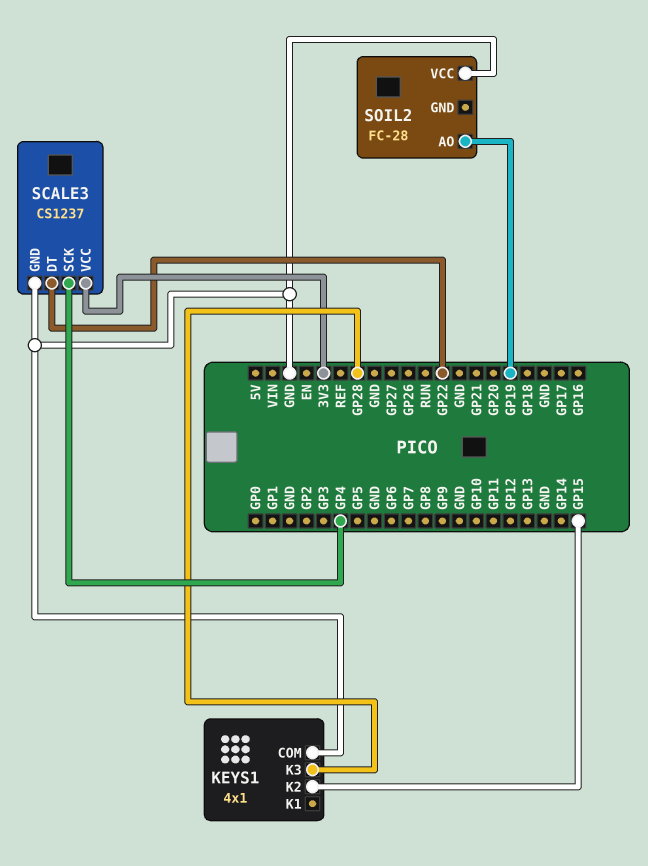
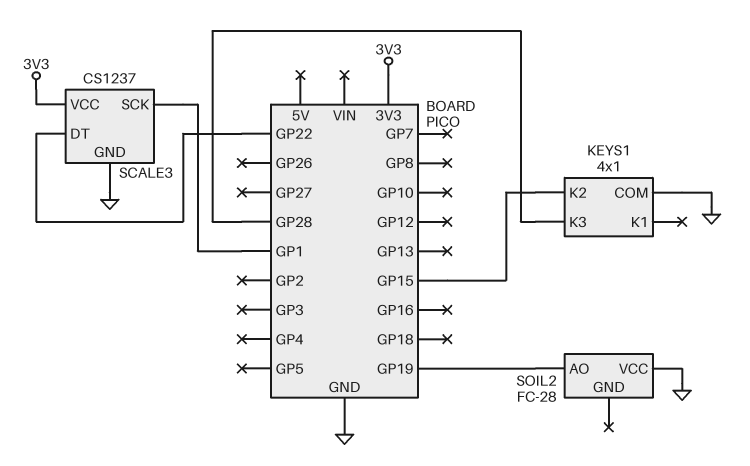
SCALE3 pin SCK: GP4 -> GP1

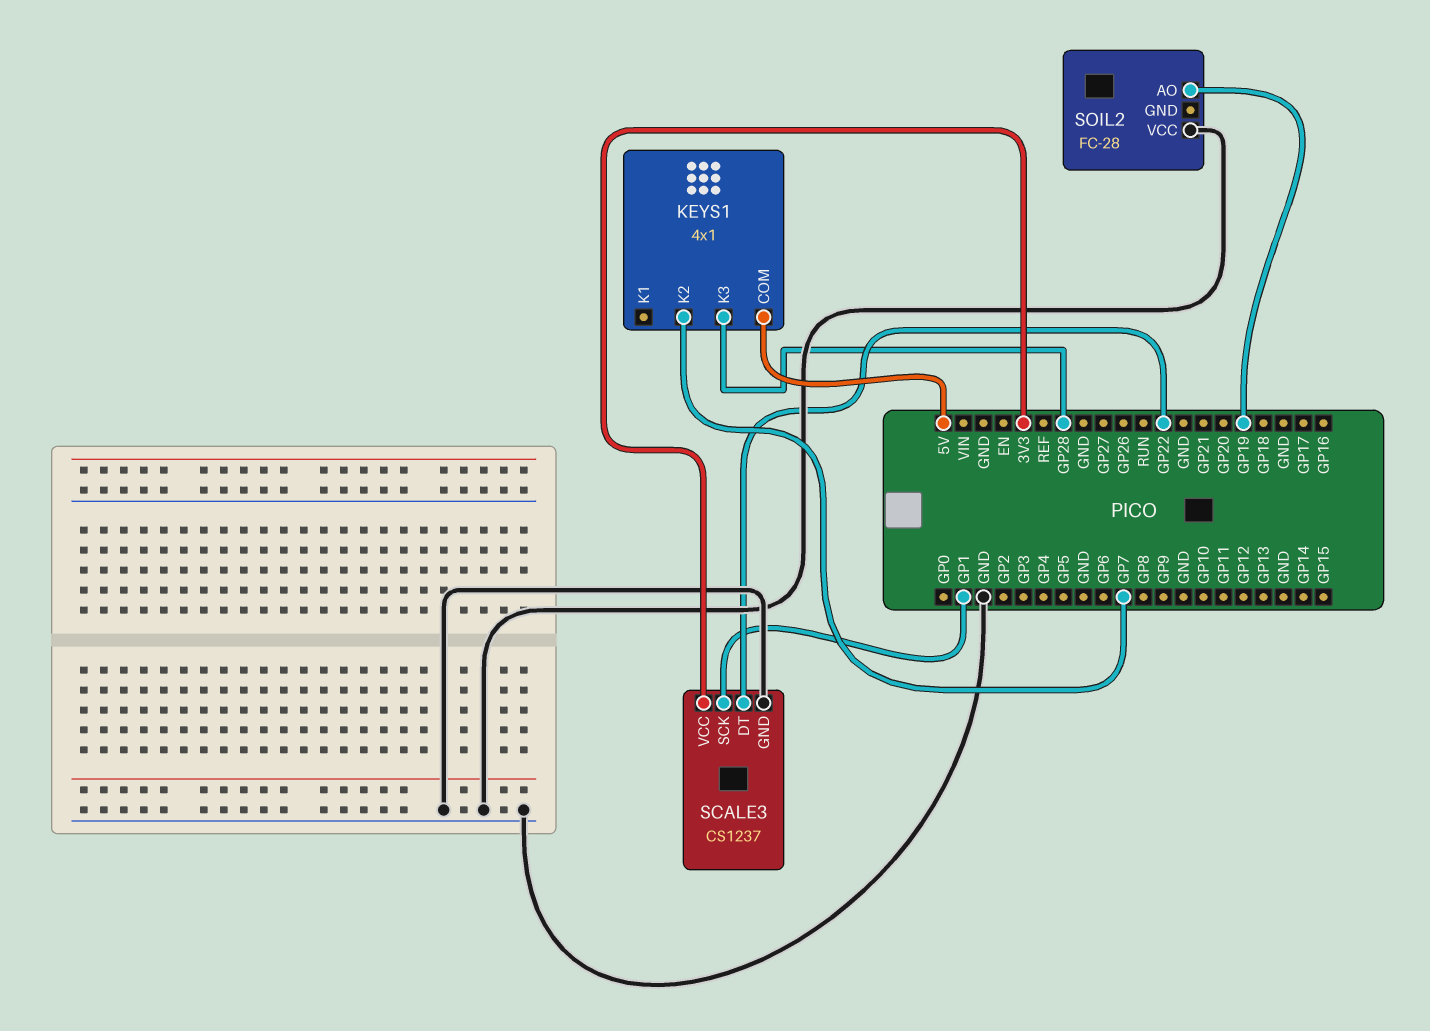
KEYS1 pin COM: GND -> 5V
KEYS1 pin K2: GP15 -> GP7

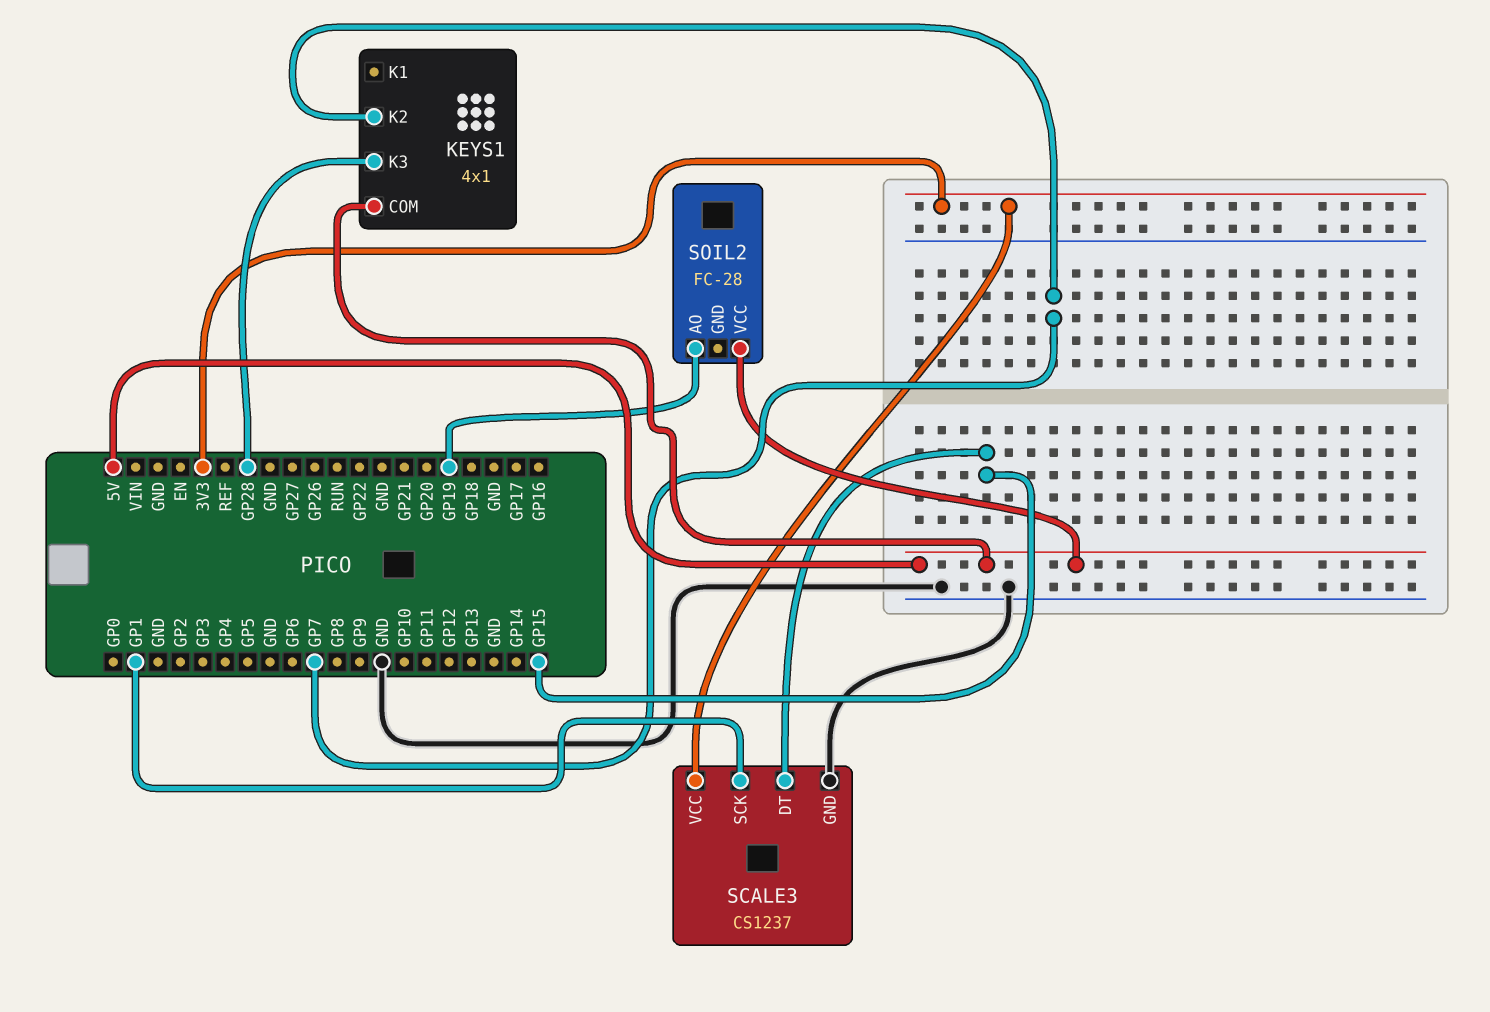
SCALE3 pin DT: GP22 -> GP15
SOIL2 pin VCC: GND -> 5V

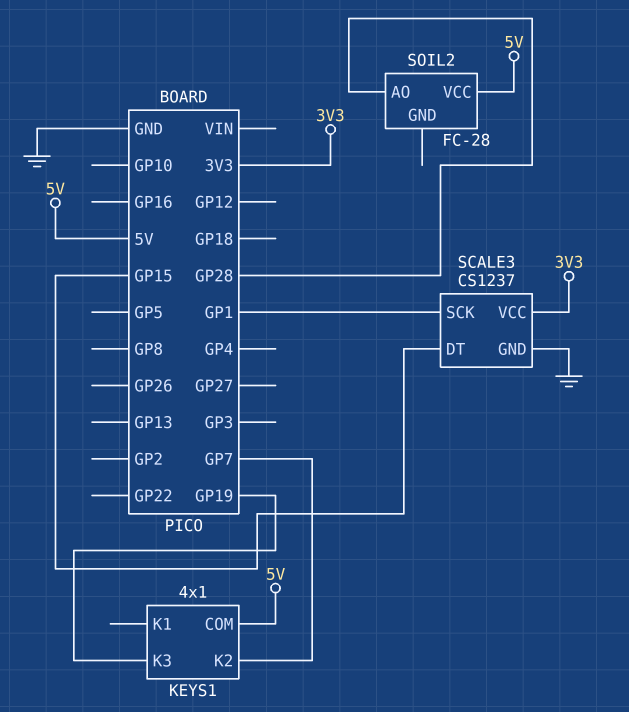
KEYS1 pin K3: GP28 -> GP19
SOIL2 pin AO: GP19 -> GP28

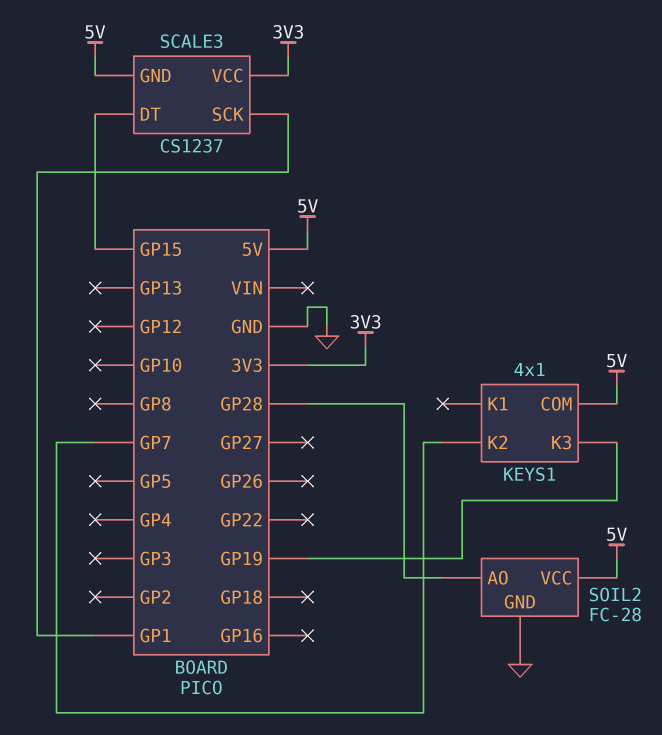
SCALE3 pin GND: GND -> 5V
SOIL2 pin GND: none -> GND

